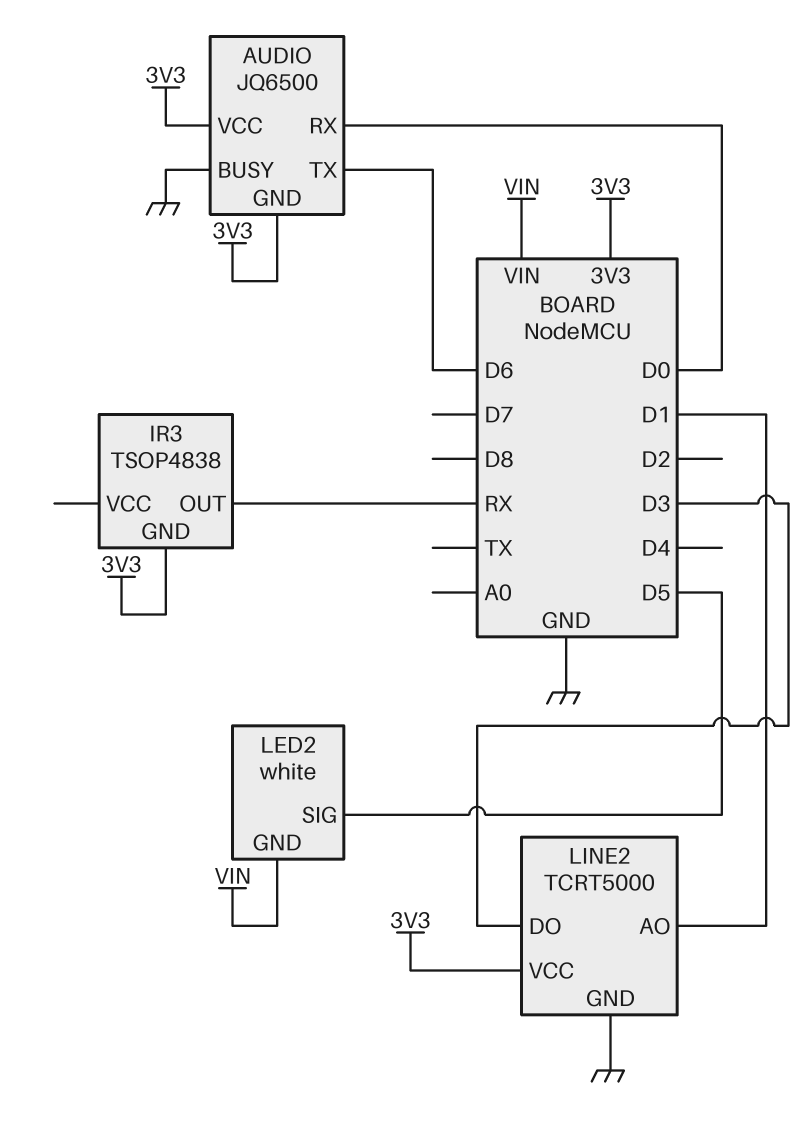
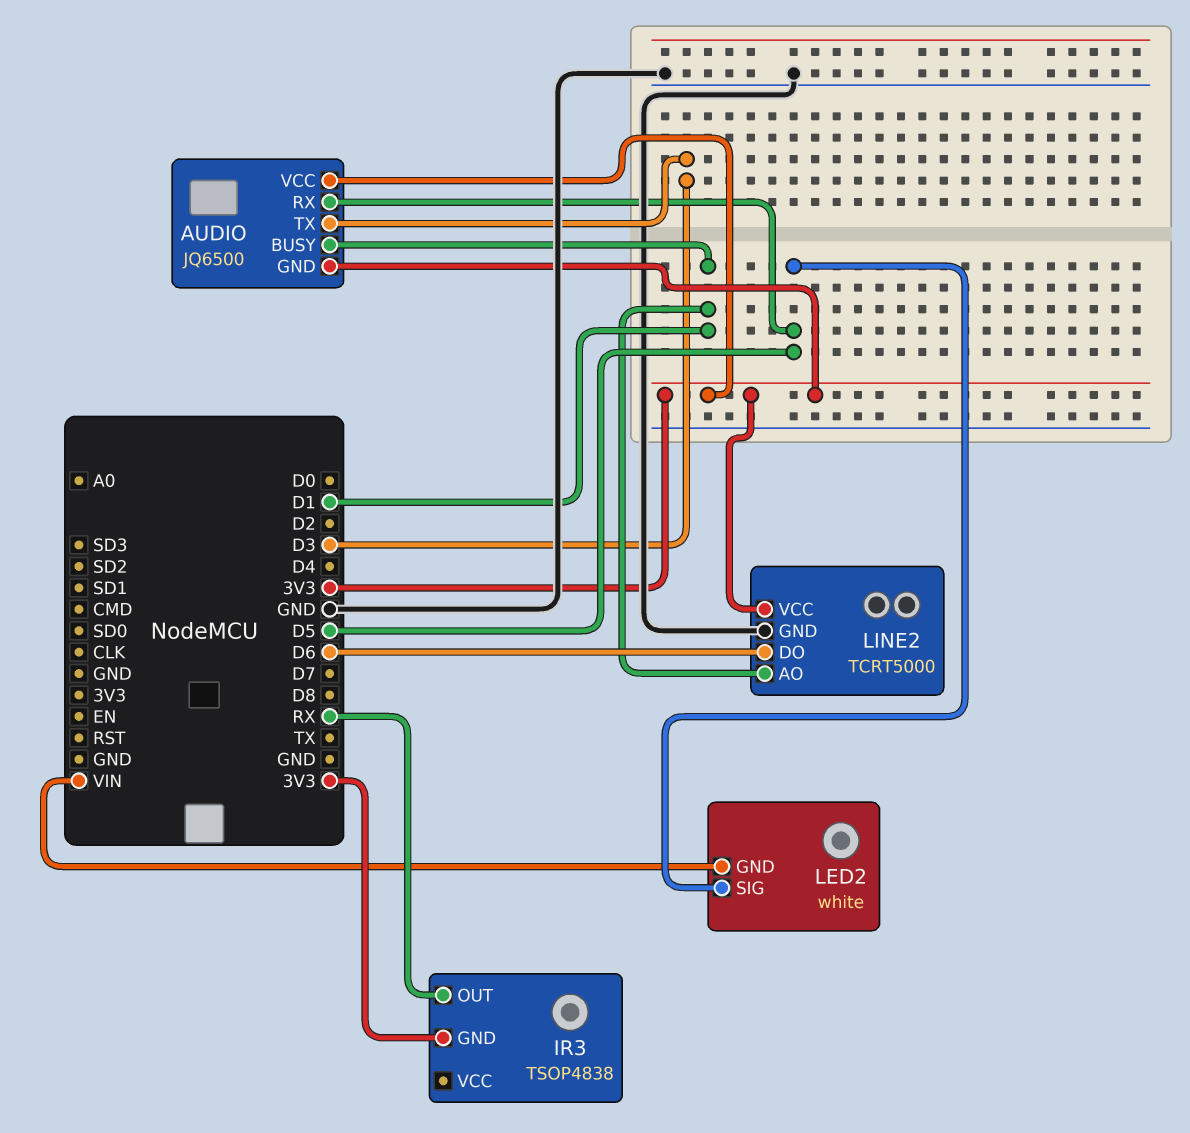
AUDIO pin BUSY: GND -> D1
AUDIO pin RX: D0 -> D5
AUDIO pin TX: D6 -> D3
LINE2 pin DO: D3 -> D6

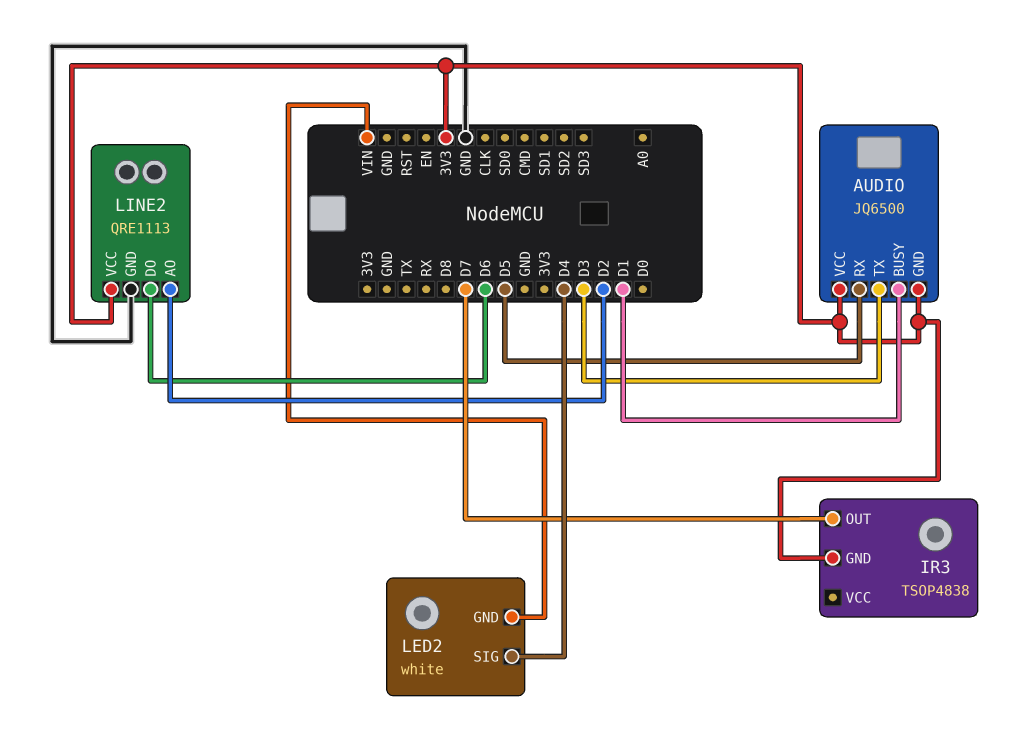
IR3 pin OUT: RX -> D7
LED2 pin SIG: D5 -> D4
LINE2: TCRT5000 -> QRE1113
LINE2 pin AO: D1 -> D2

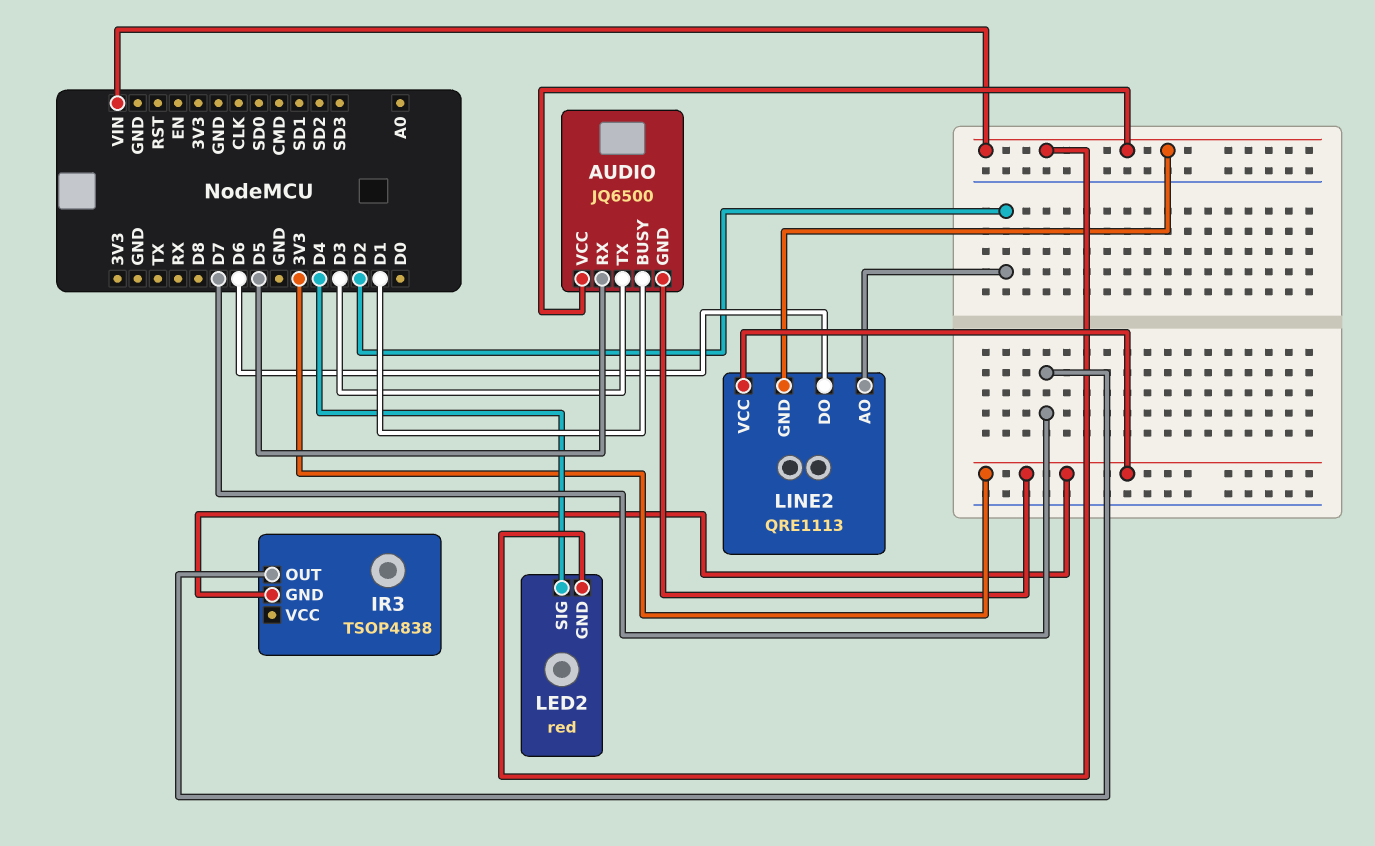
AUDIO pin VCC: 3V3 -> VIN
LED2: white -> red
LINE2 pin GND: GND -> VIN

